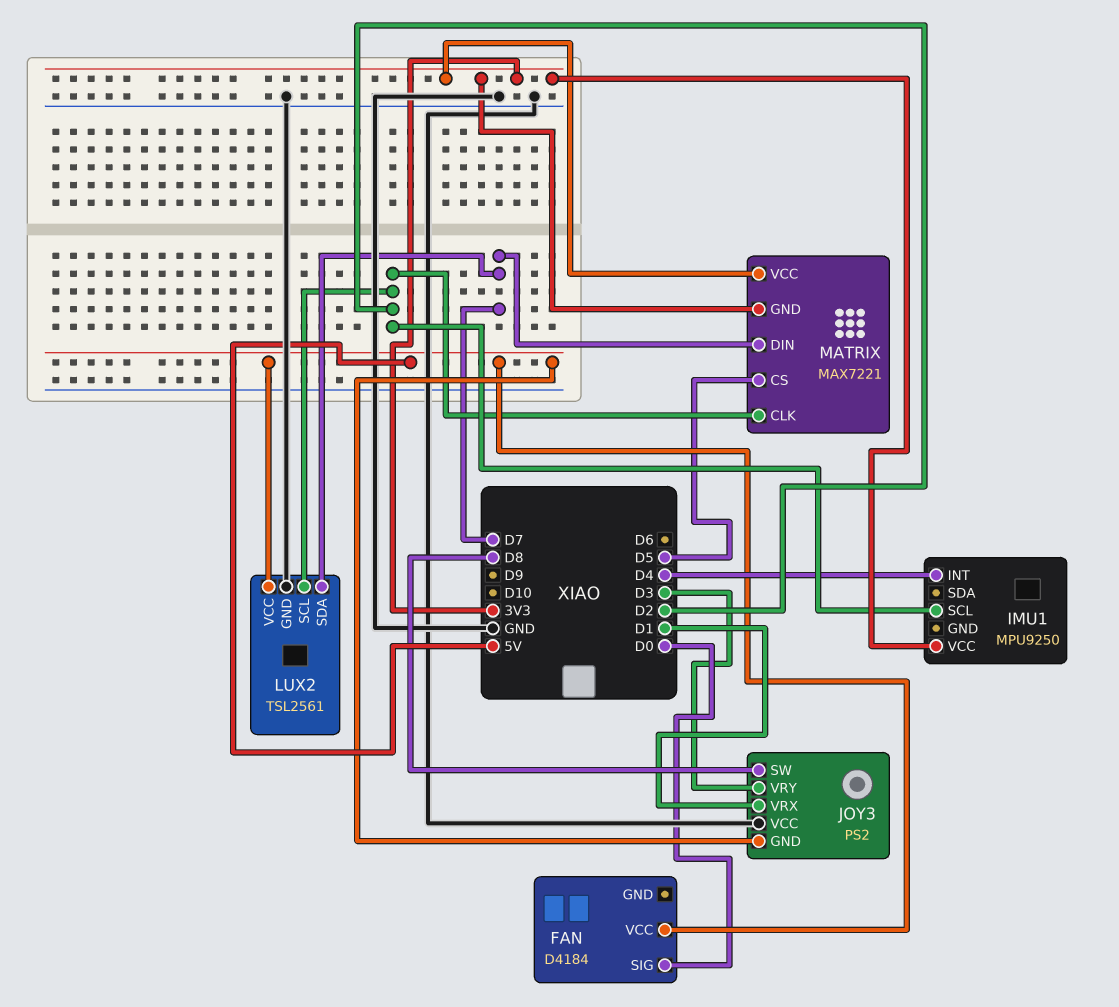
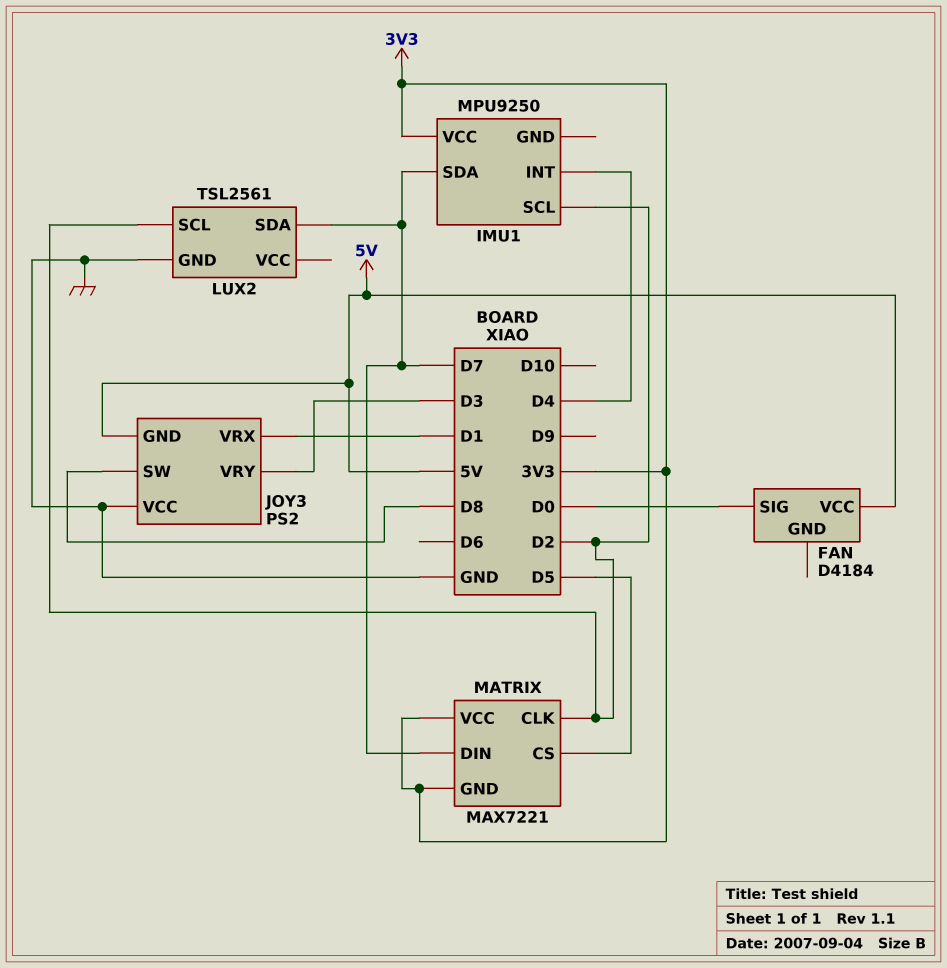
IMU1 pin SDA: none -> D7
LUX2 pin VCC: 5V -> none

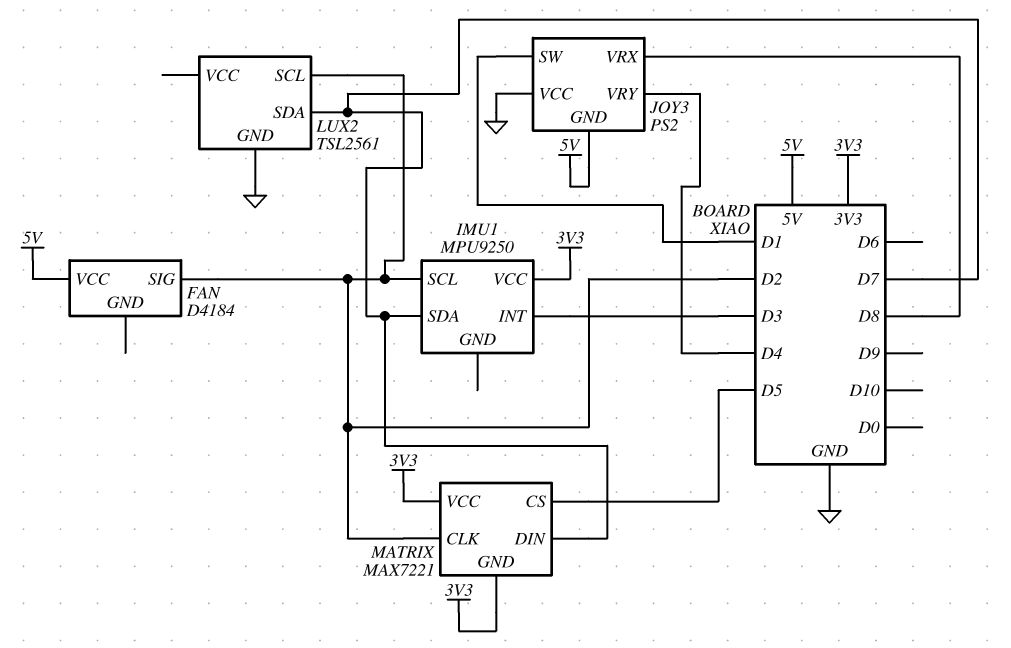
FAN pin SIG: D0 -> D2
IMU1 pin INT: D4 -> D3
JOY3 pin SW: D8 -> D1
JOY3 pin VRX: D1 -> D8
JOY3 pin VRY: D3 -> D4

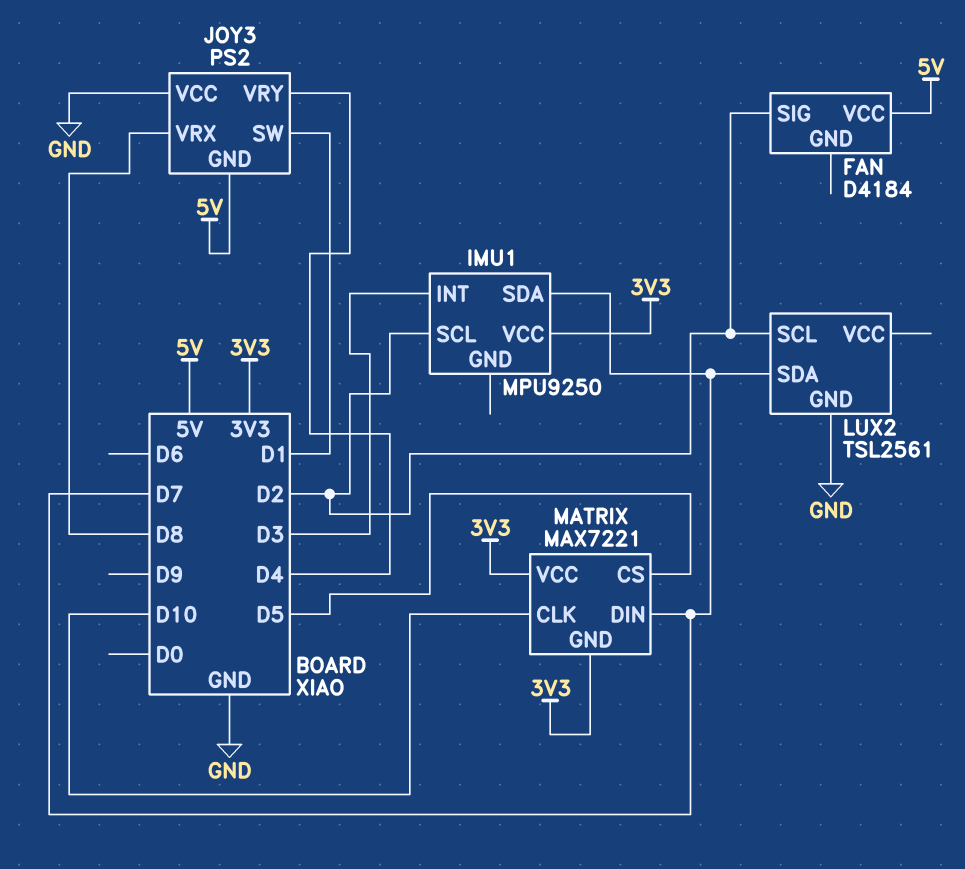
MATRIX pin CLK: D2 -> D10

